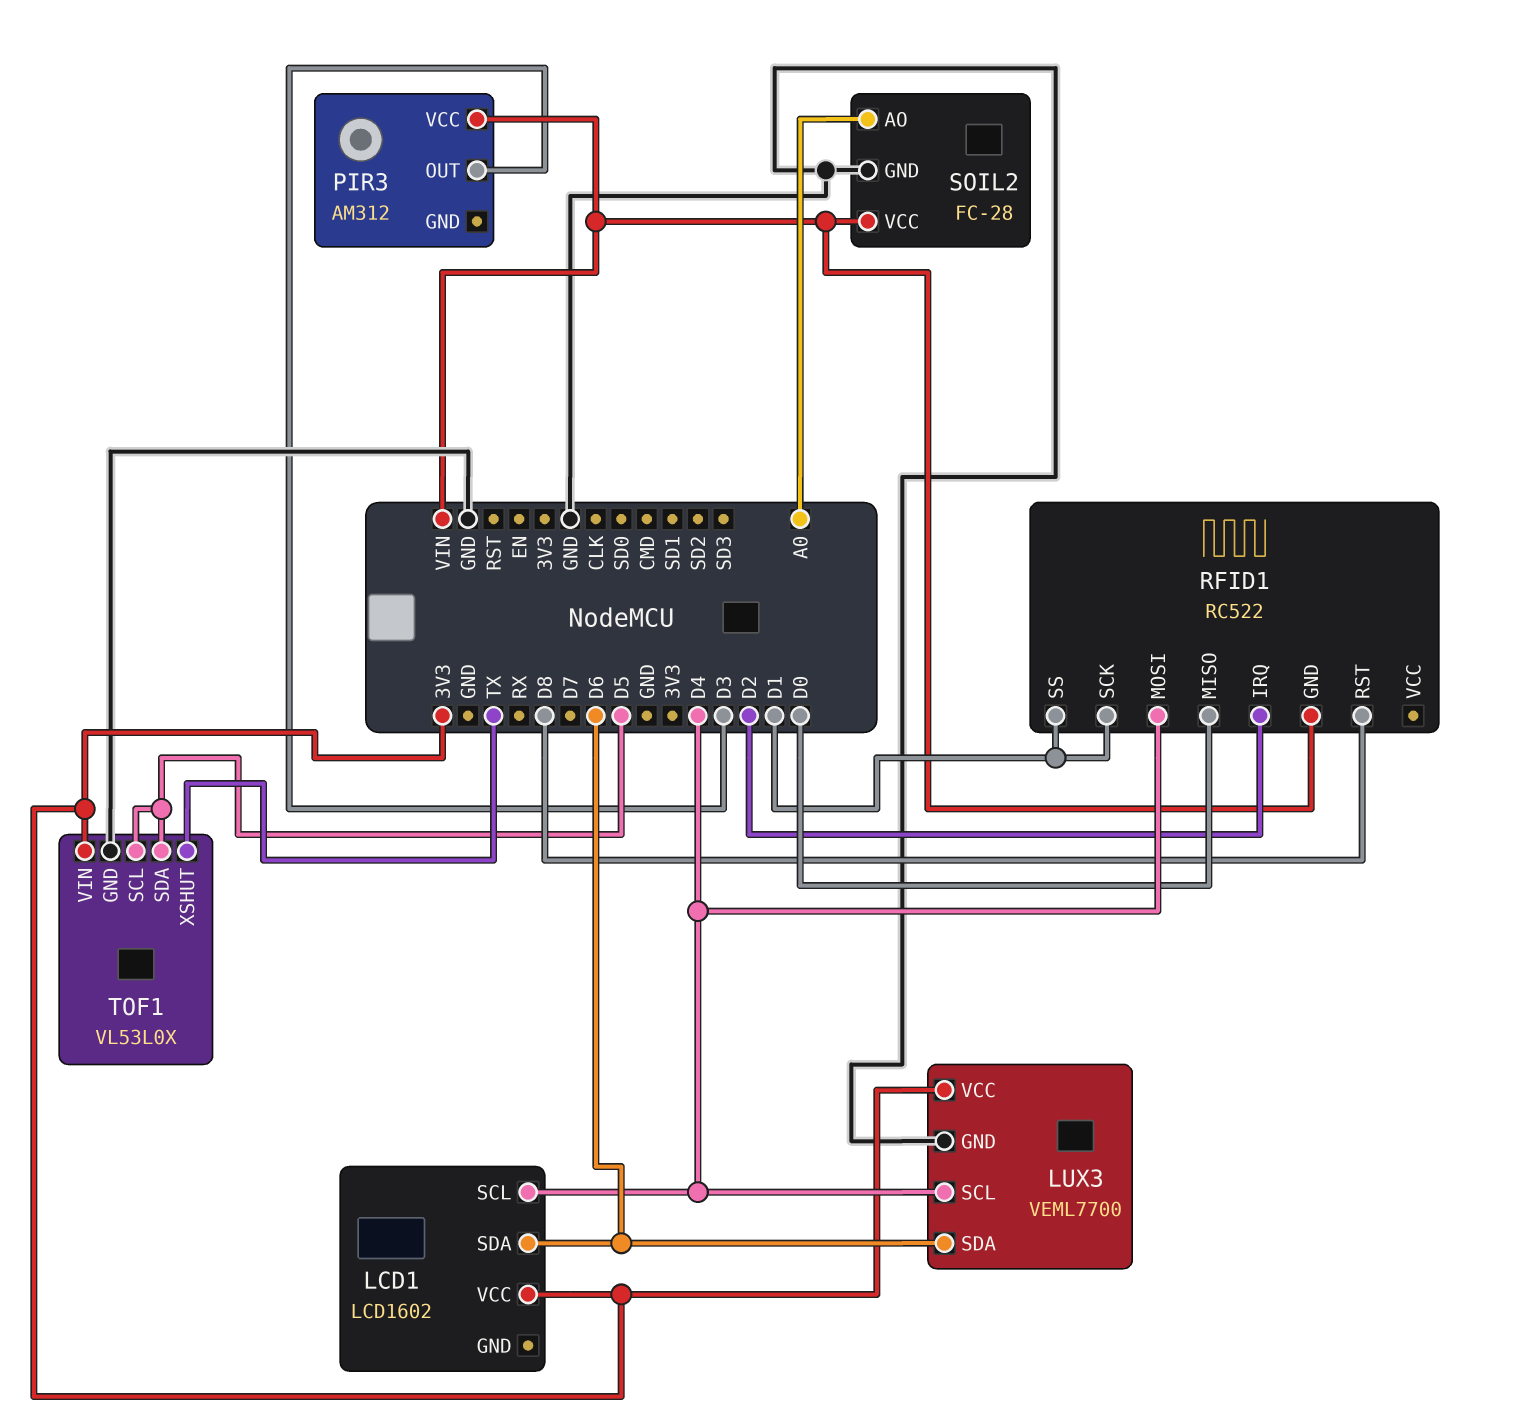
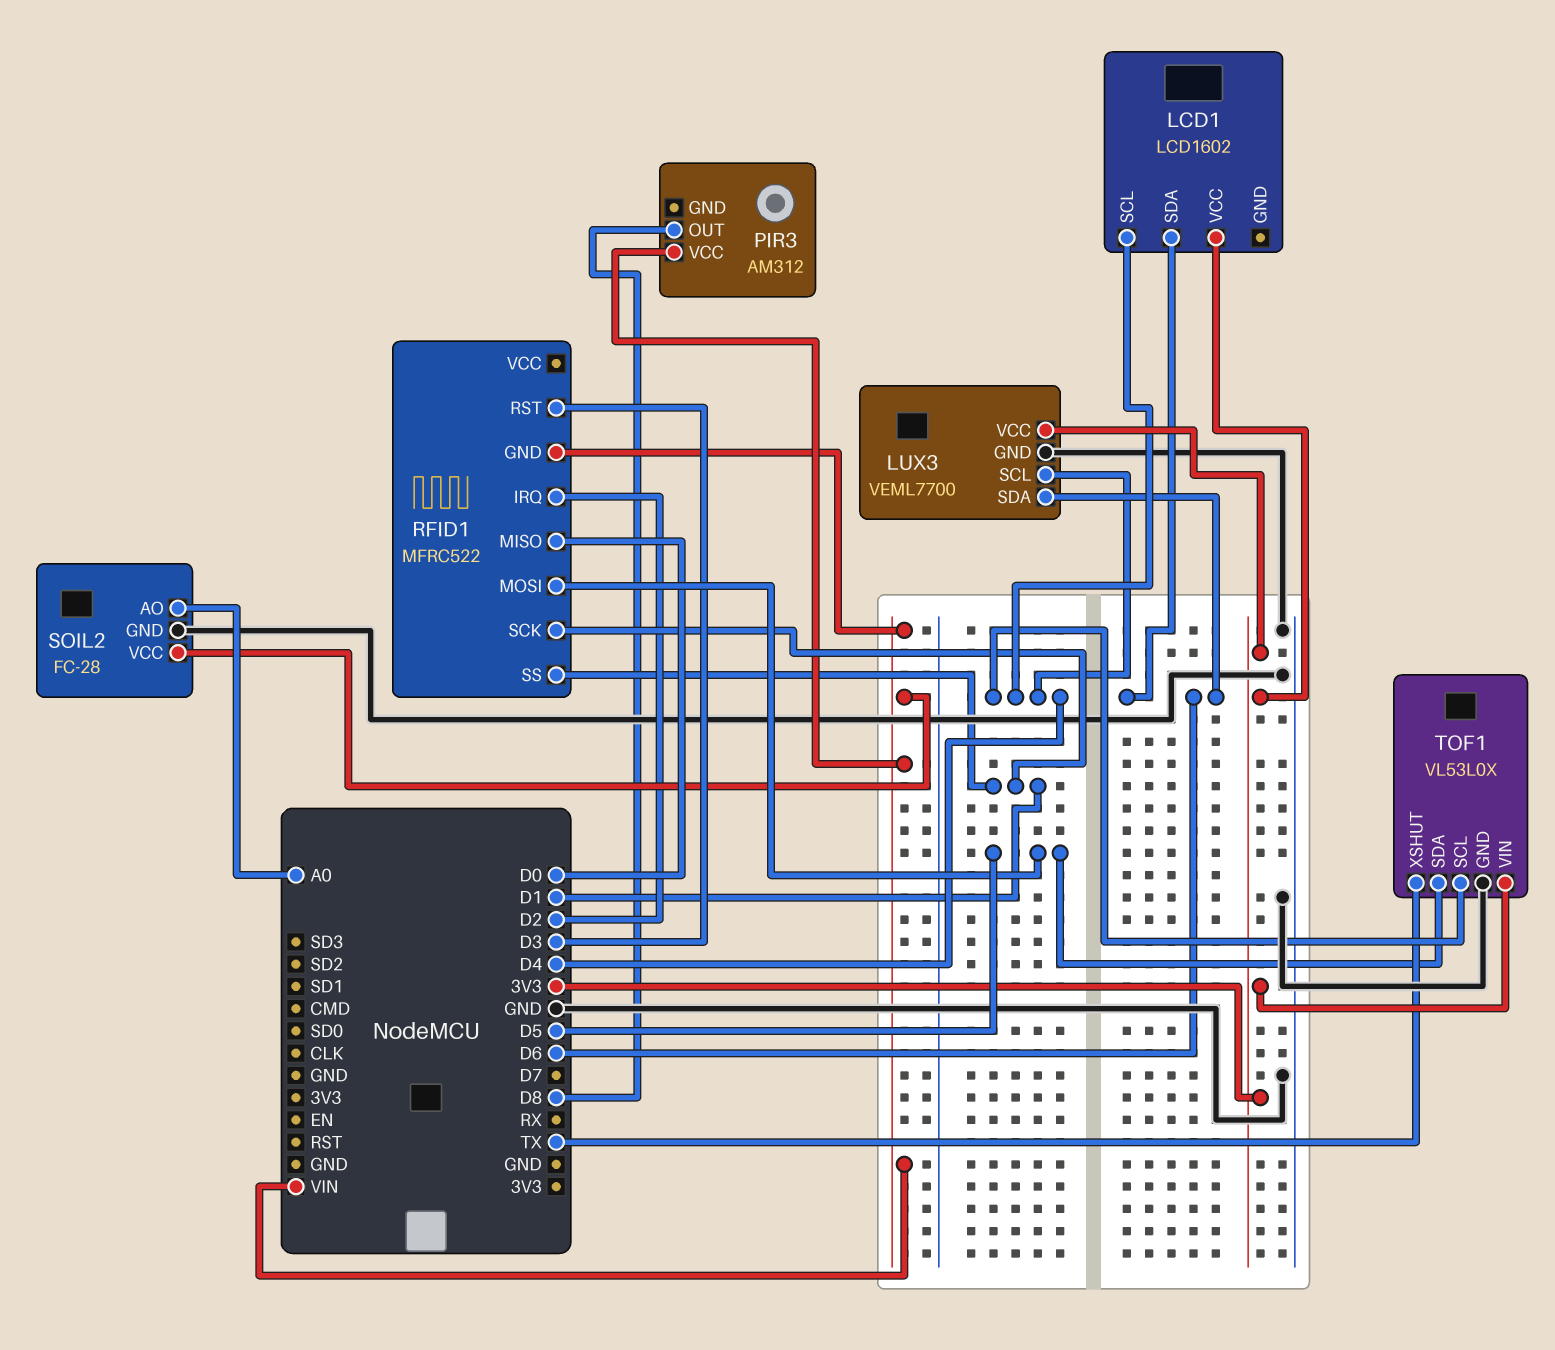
PIR3 pin OUT: D3 -> D8
RFID1: RC522 -> MFRC522
RFID1 pin MOSI: D4 -> D5
RFID1 pin RST: D8 -> D3
TOF1 pin SCL: D5 -> D4

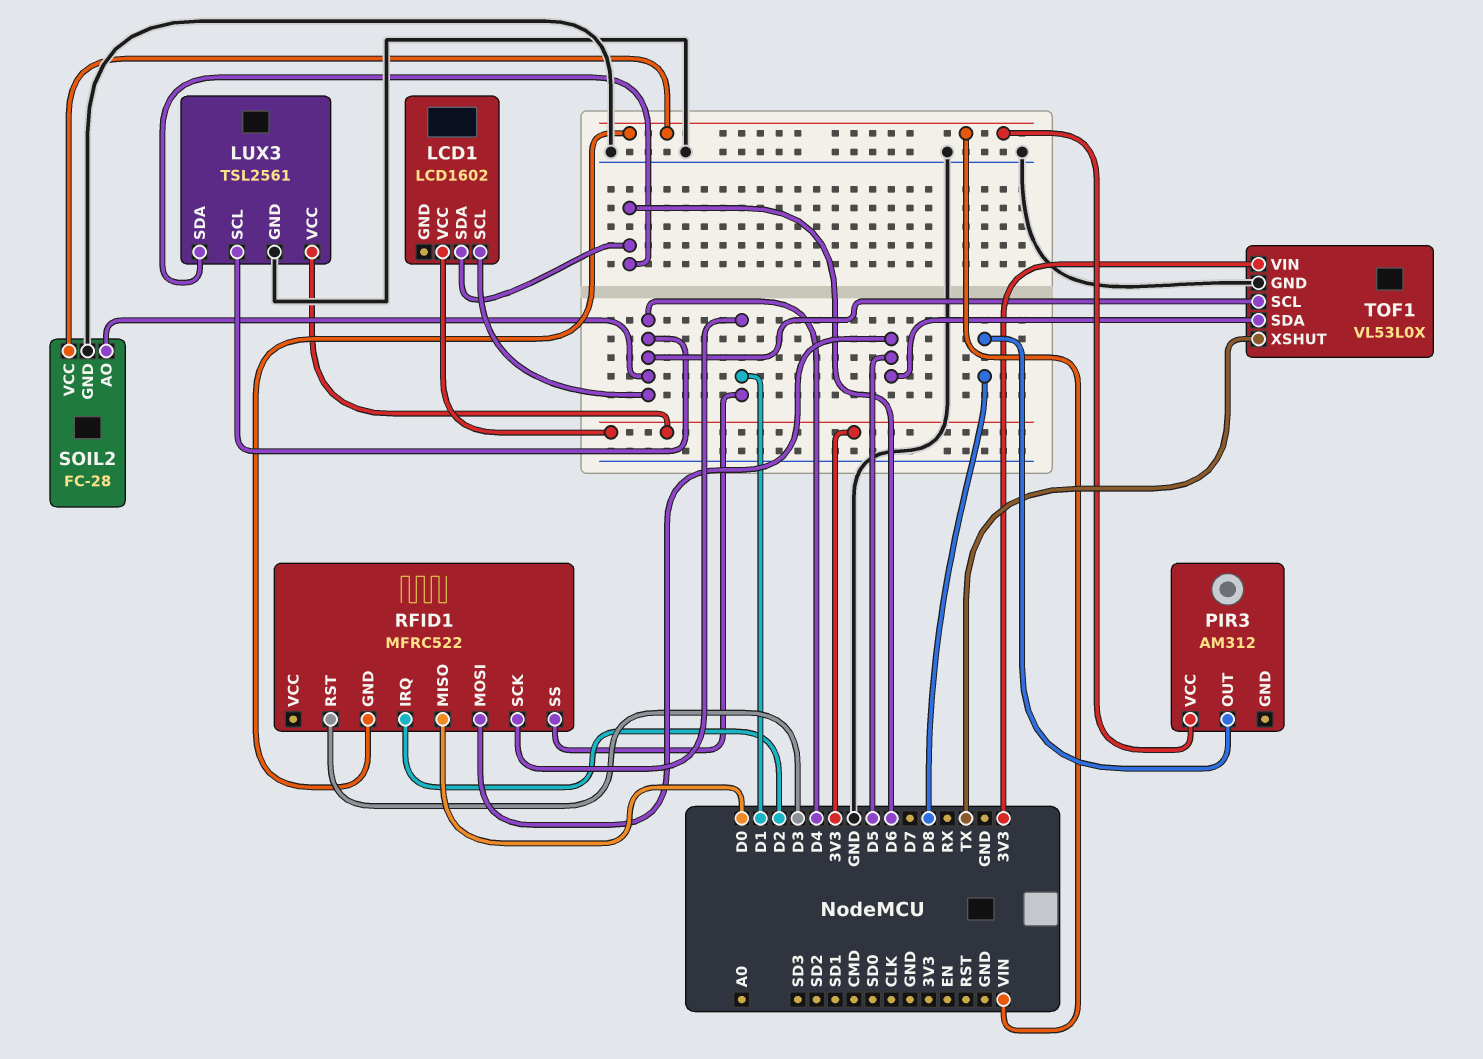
LUX3: VEML7700 -> TSL2561
SOIL2 pin AO: A0 -> D4

